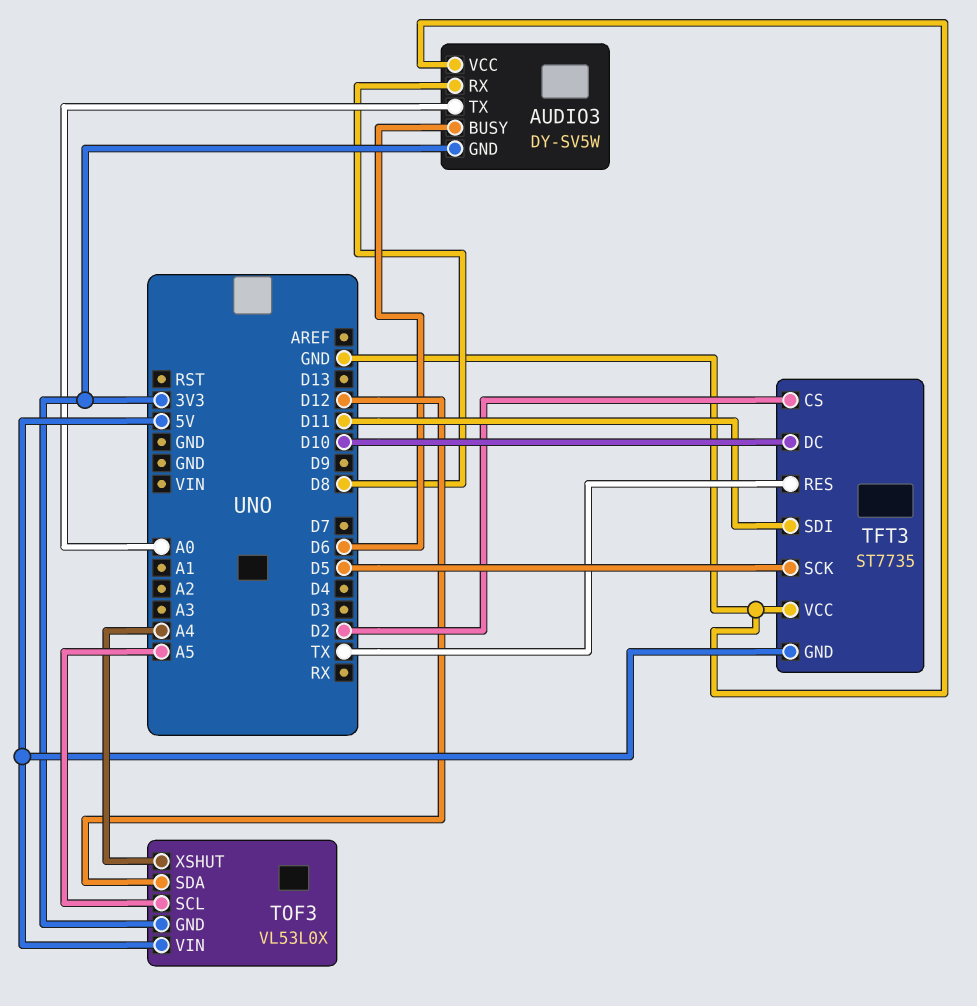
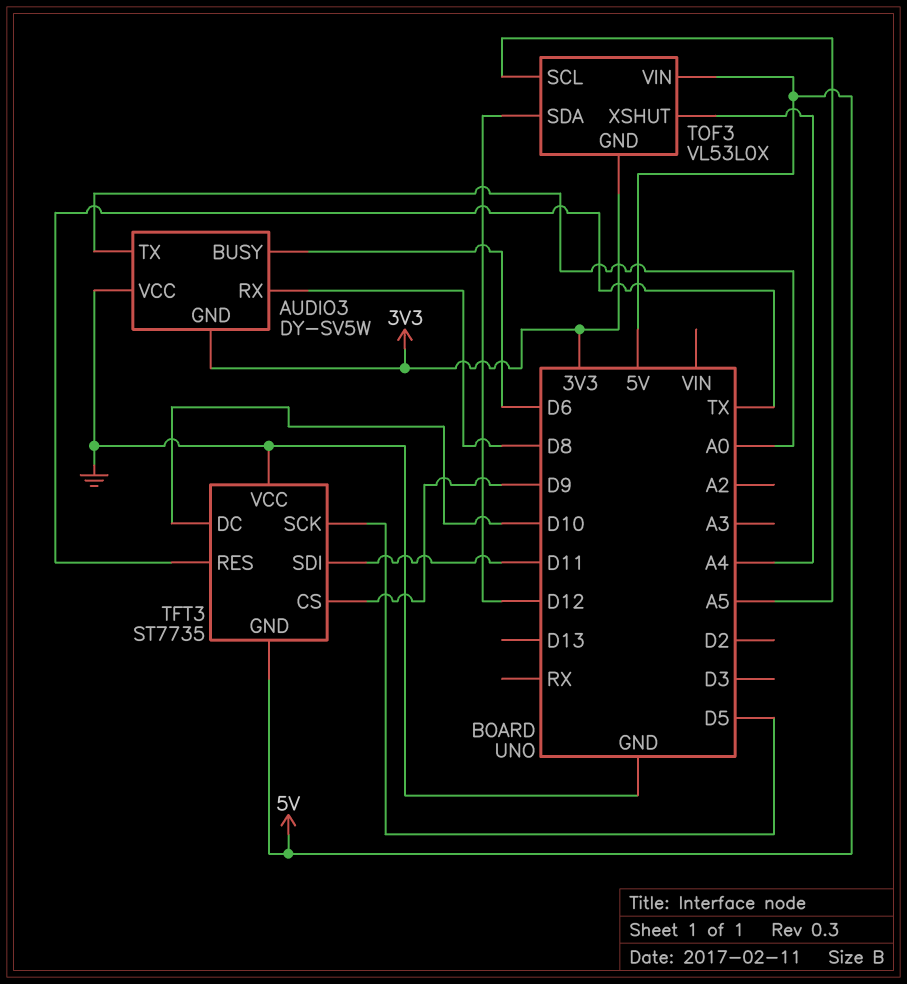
TFT3 pin CS: D2 -> D9

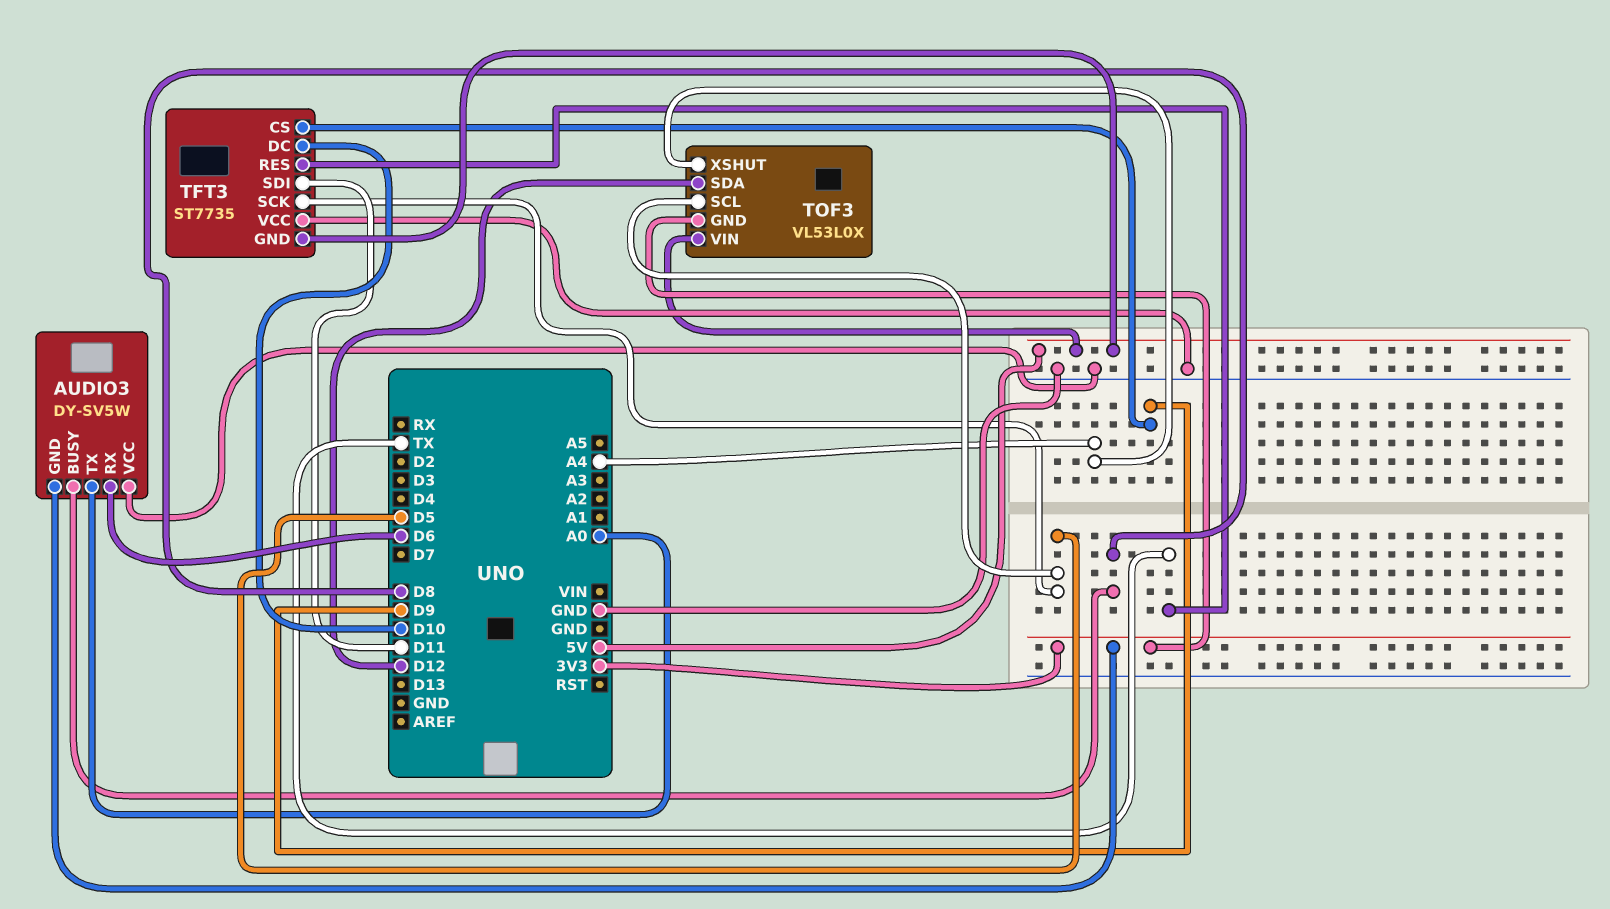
AUDIO3 pin BUSY: D6 -> D8
AUDIO3 pin RX: D8 -> D6
TOF3 pin SCL: A5 -> D5

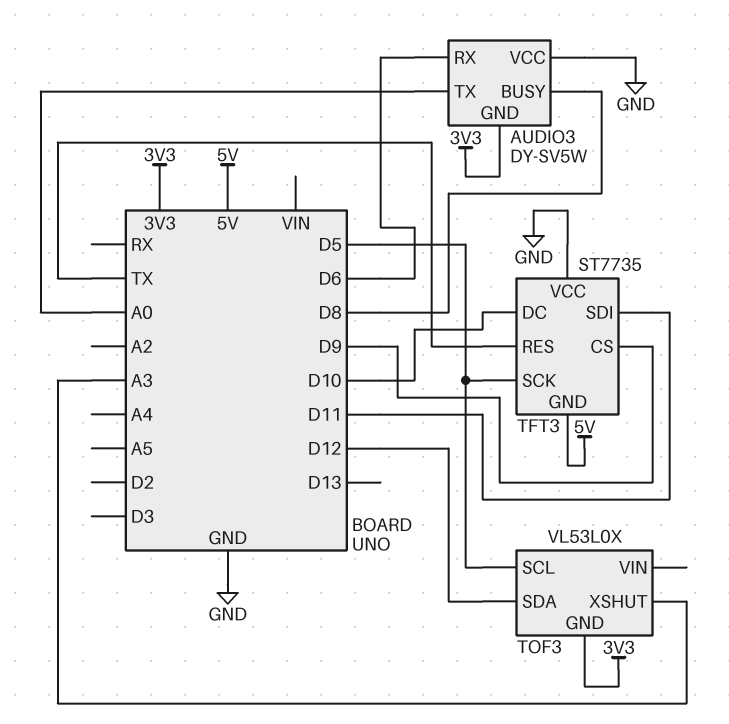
TOF3 pin VIN: 5V -> none
TOF3 pin XSHUT: A4 -> A3

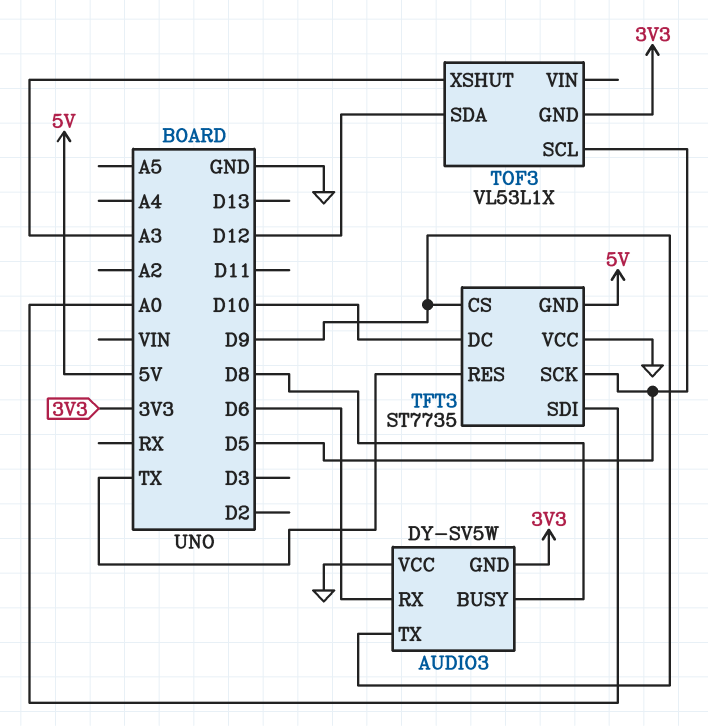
AUDIO3 pin TX: A0 -> D9
TFT3 pin SDI: D11 -> A0
TOF3: VL53L0X -> VL53L1X

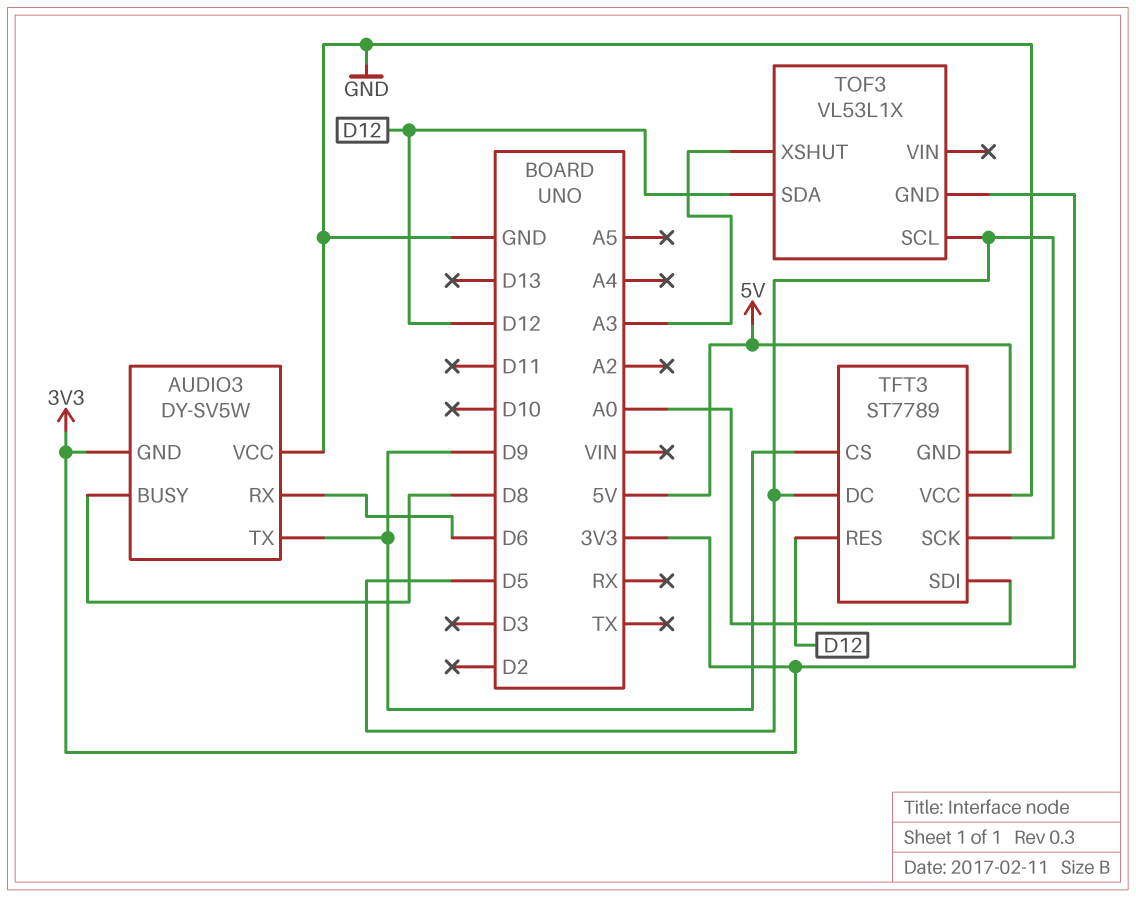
TFT3: ST7735 -> ST7789
TFT3 pin DC: D10 -> D5
TFT3 pin RES: TX -> D12

